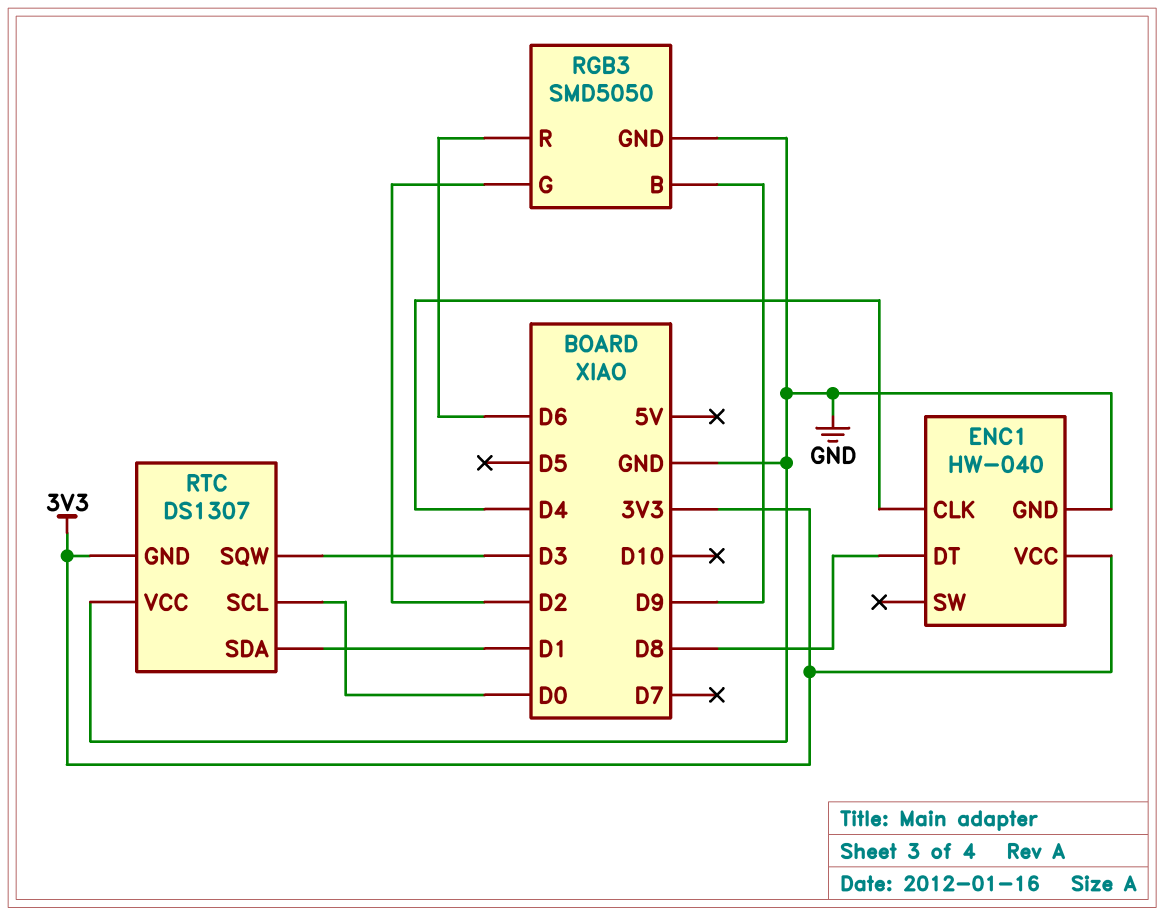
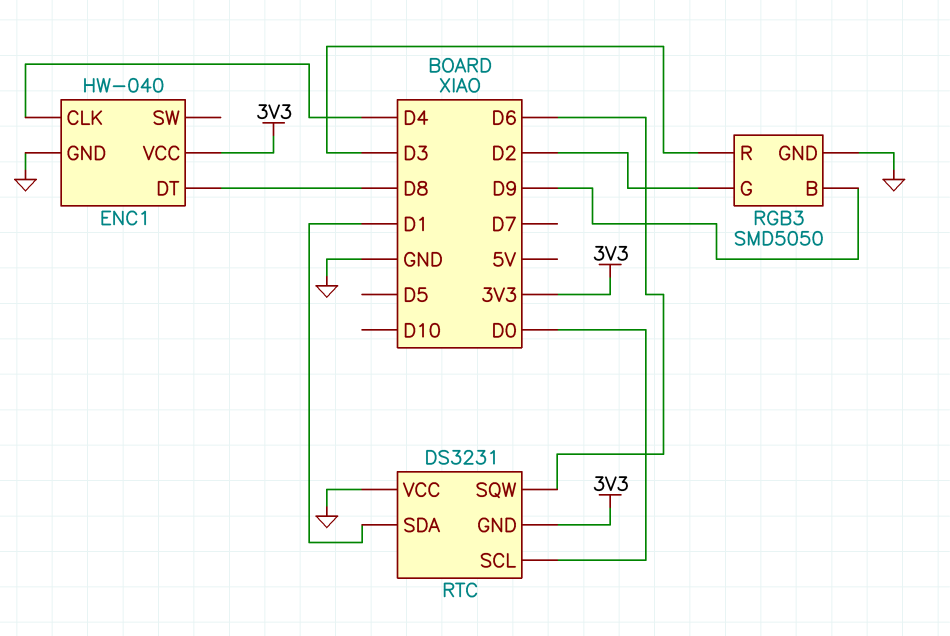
RGB3 pin R: D6 -> D3
RTC: DS1307 -> DS3231
RTC pin SQW: D3 -> D6

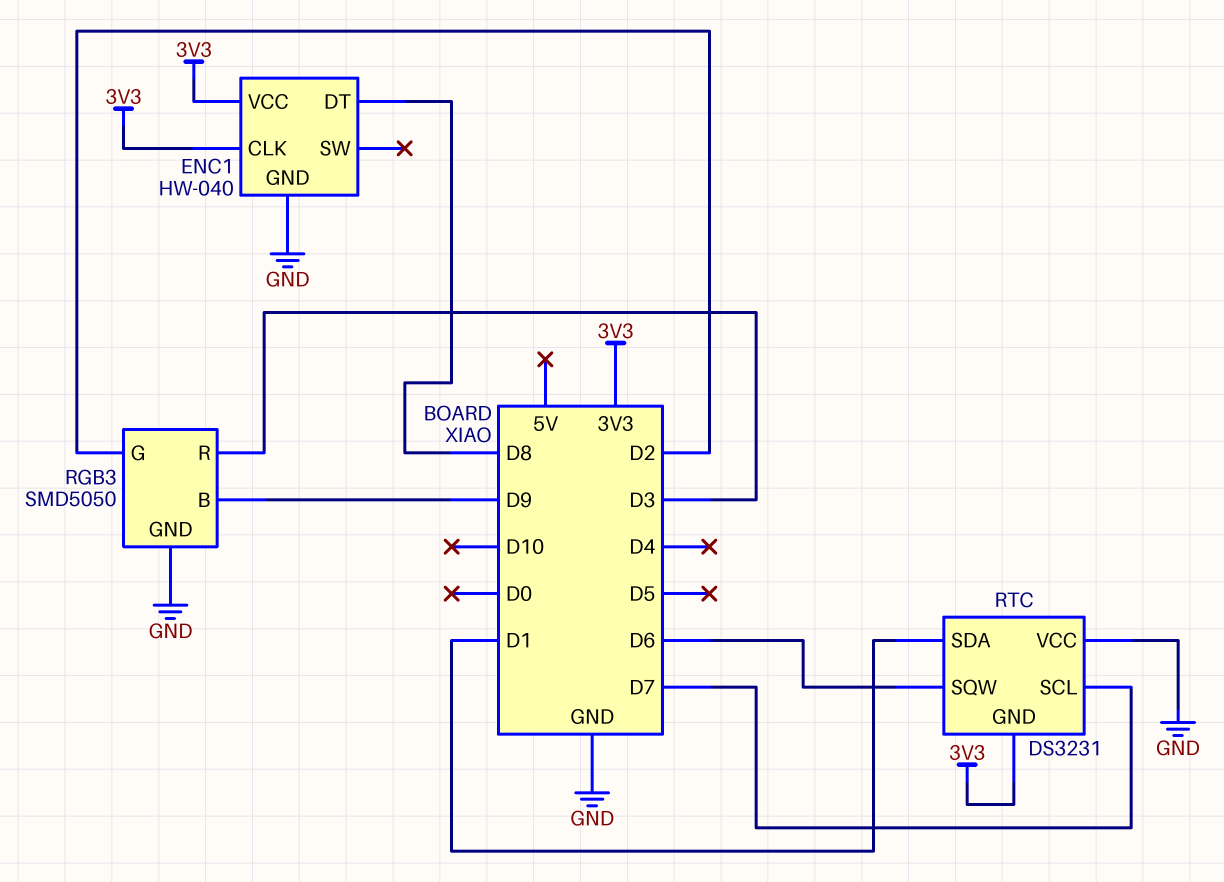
ENC1 pin CLK: D4 -> 3V3
RTC pin SCL: D0 -> D7

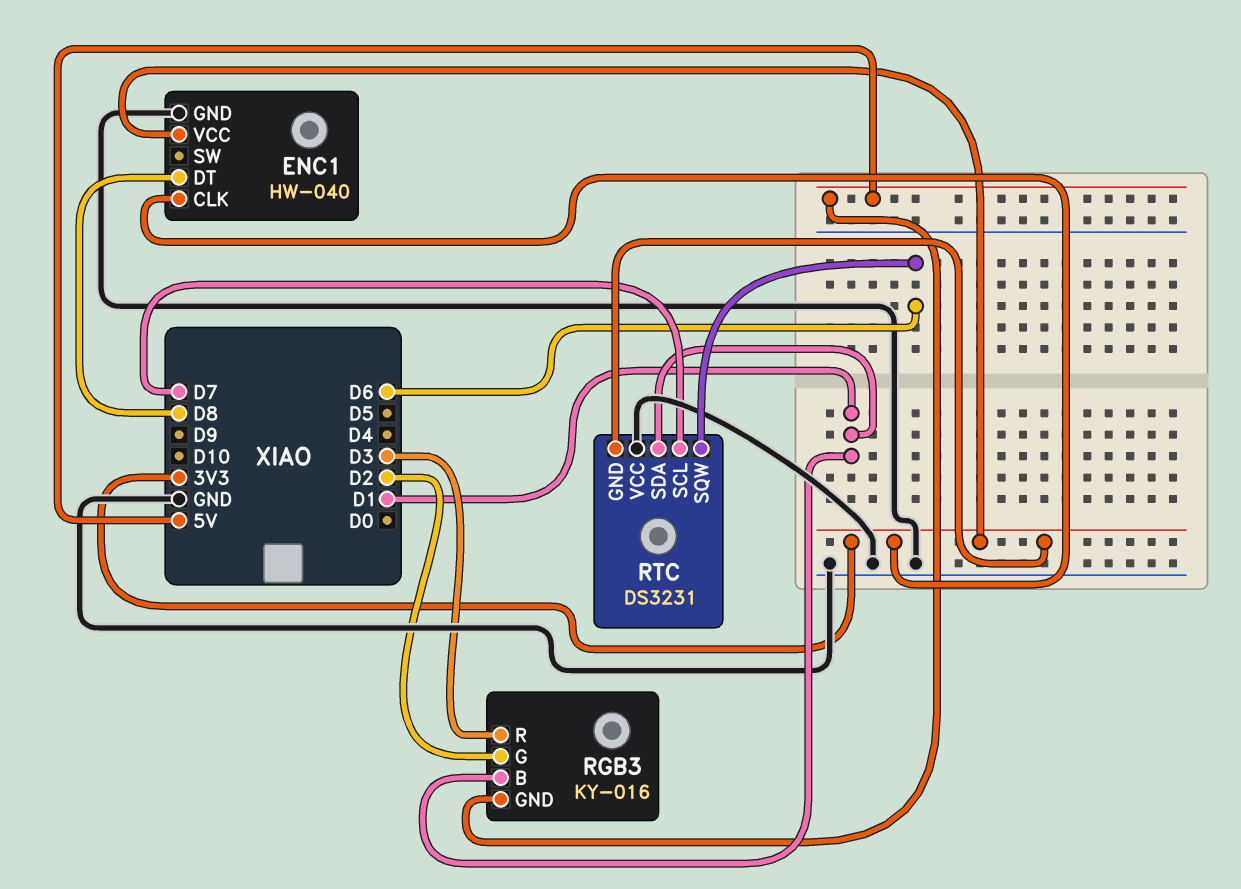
RGB3: SMD5050 -> KY-016
RGB3 pin B: D9 -> D1
RGB3 pin GND: GND -> 5V

